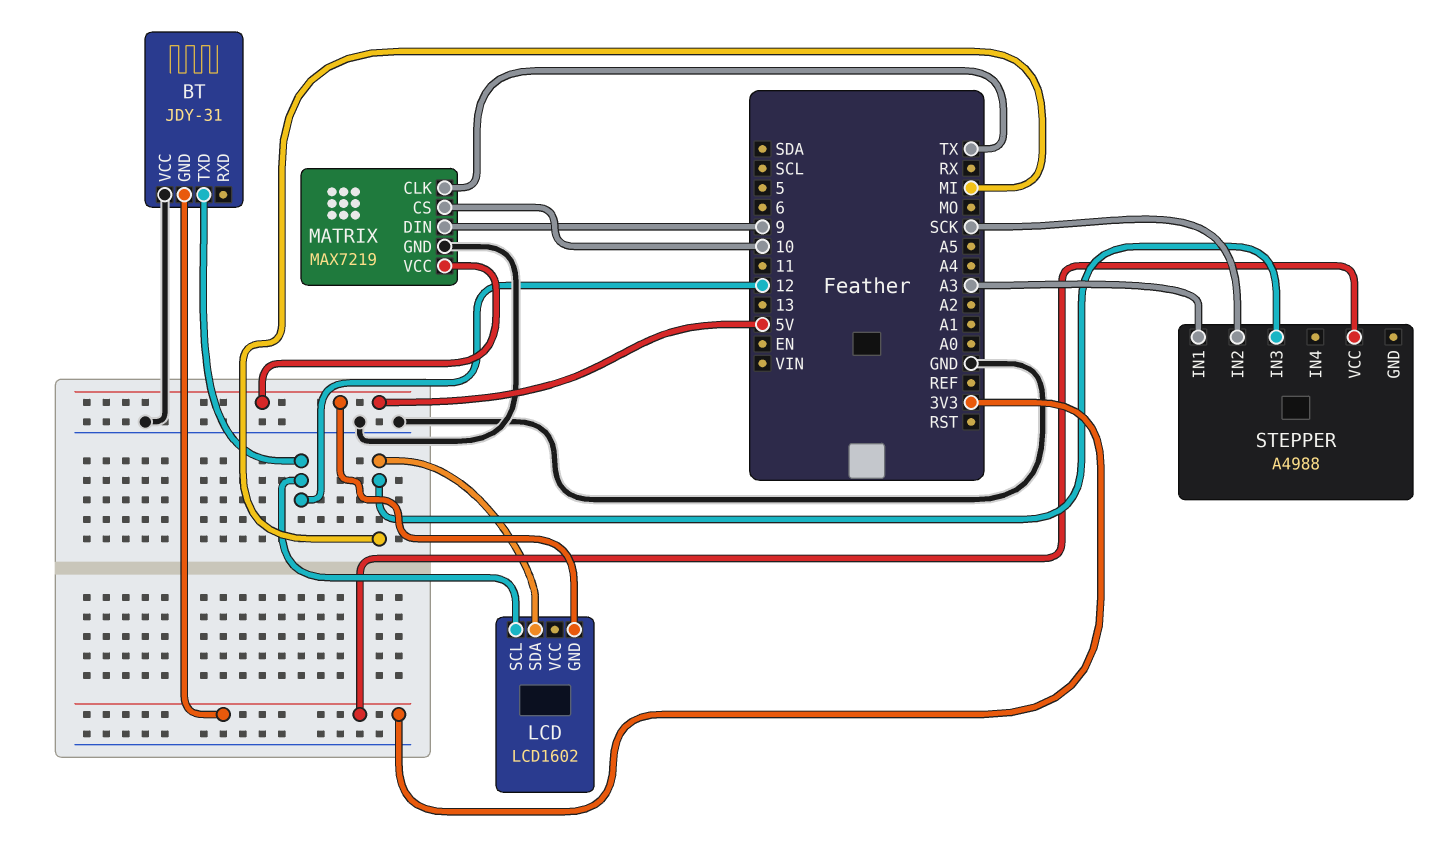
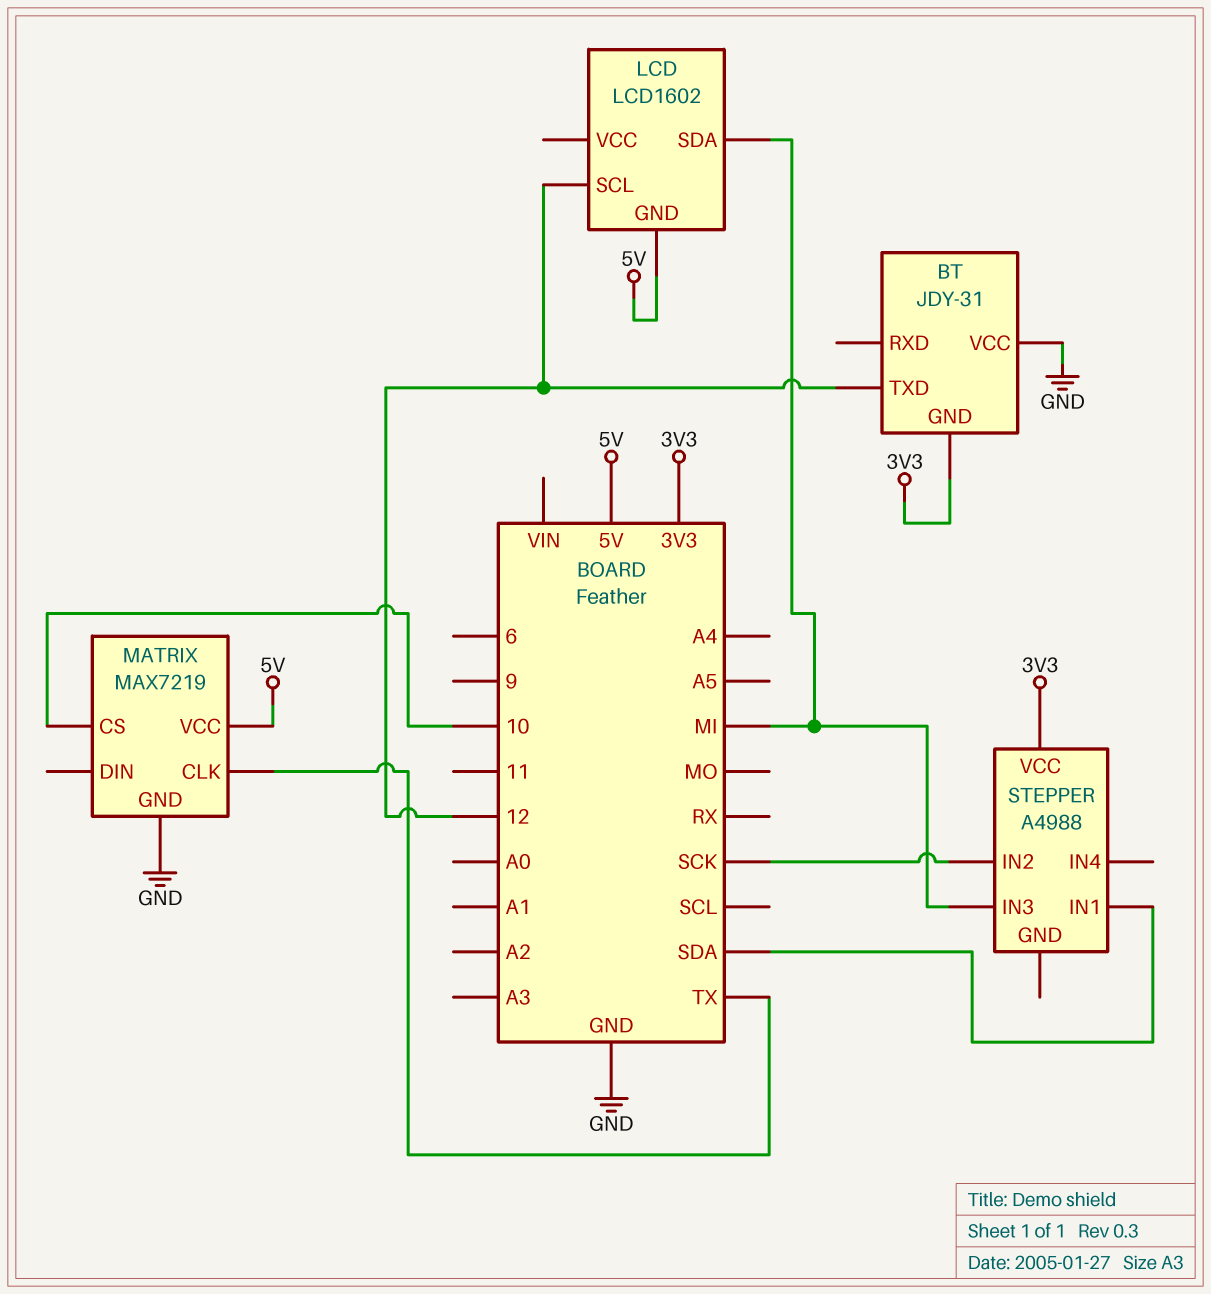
MATRIX pin DIN: 9 -> none
STEPPER pin IN1: A3 -> SDA

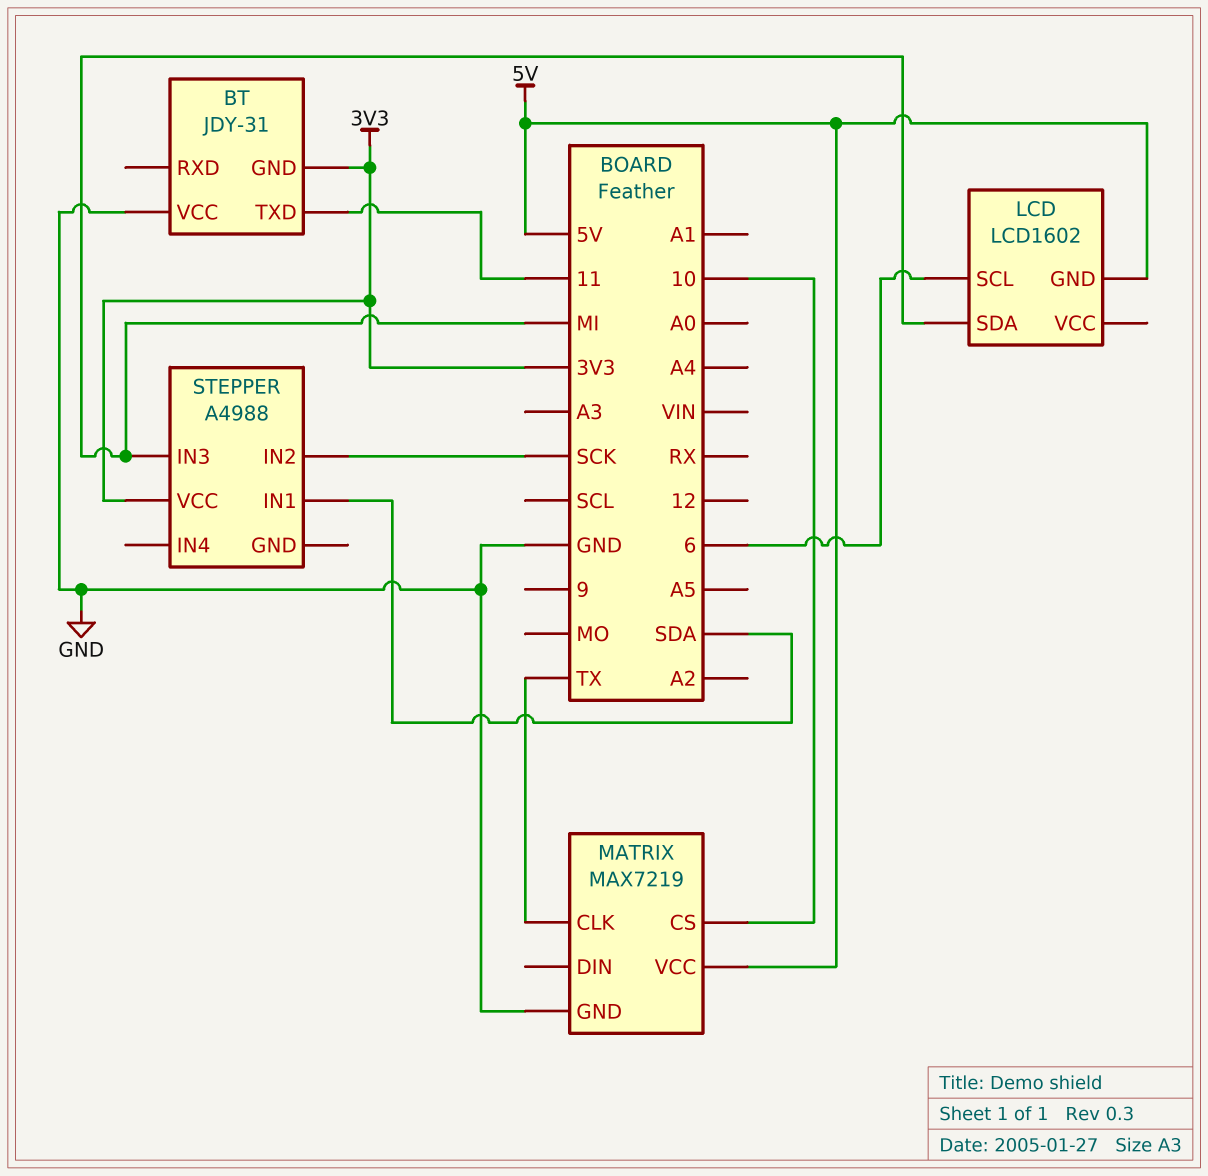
BT pin TXD: 12 -> 11
LCD pin SCL: 12 -> 6

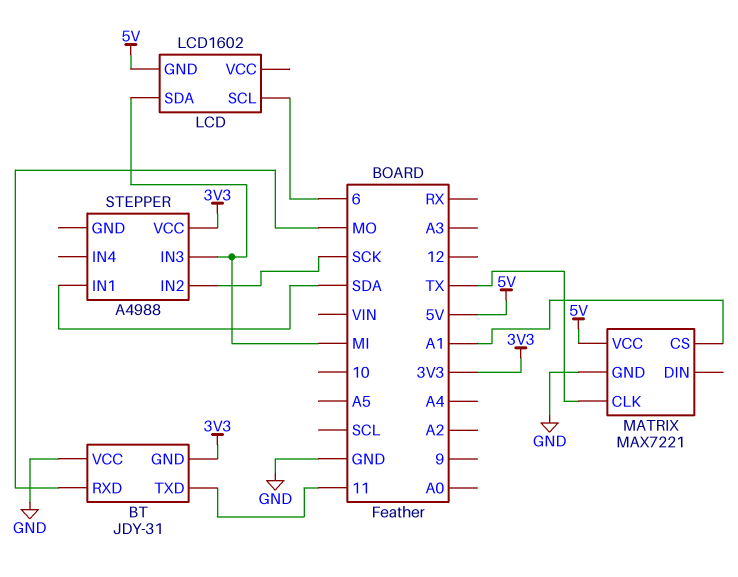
BT pin RXD: none -> MO
MATRIX: MAX7219 -> MAX7221
MATRIX pin CS: 10 -> A1

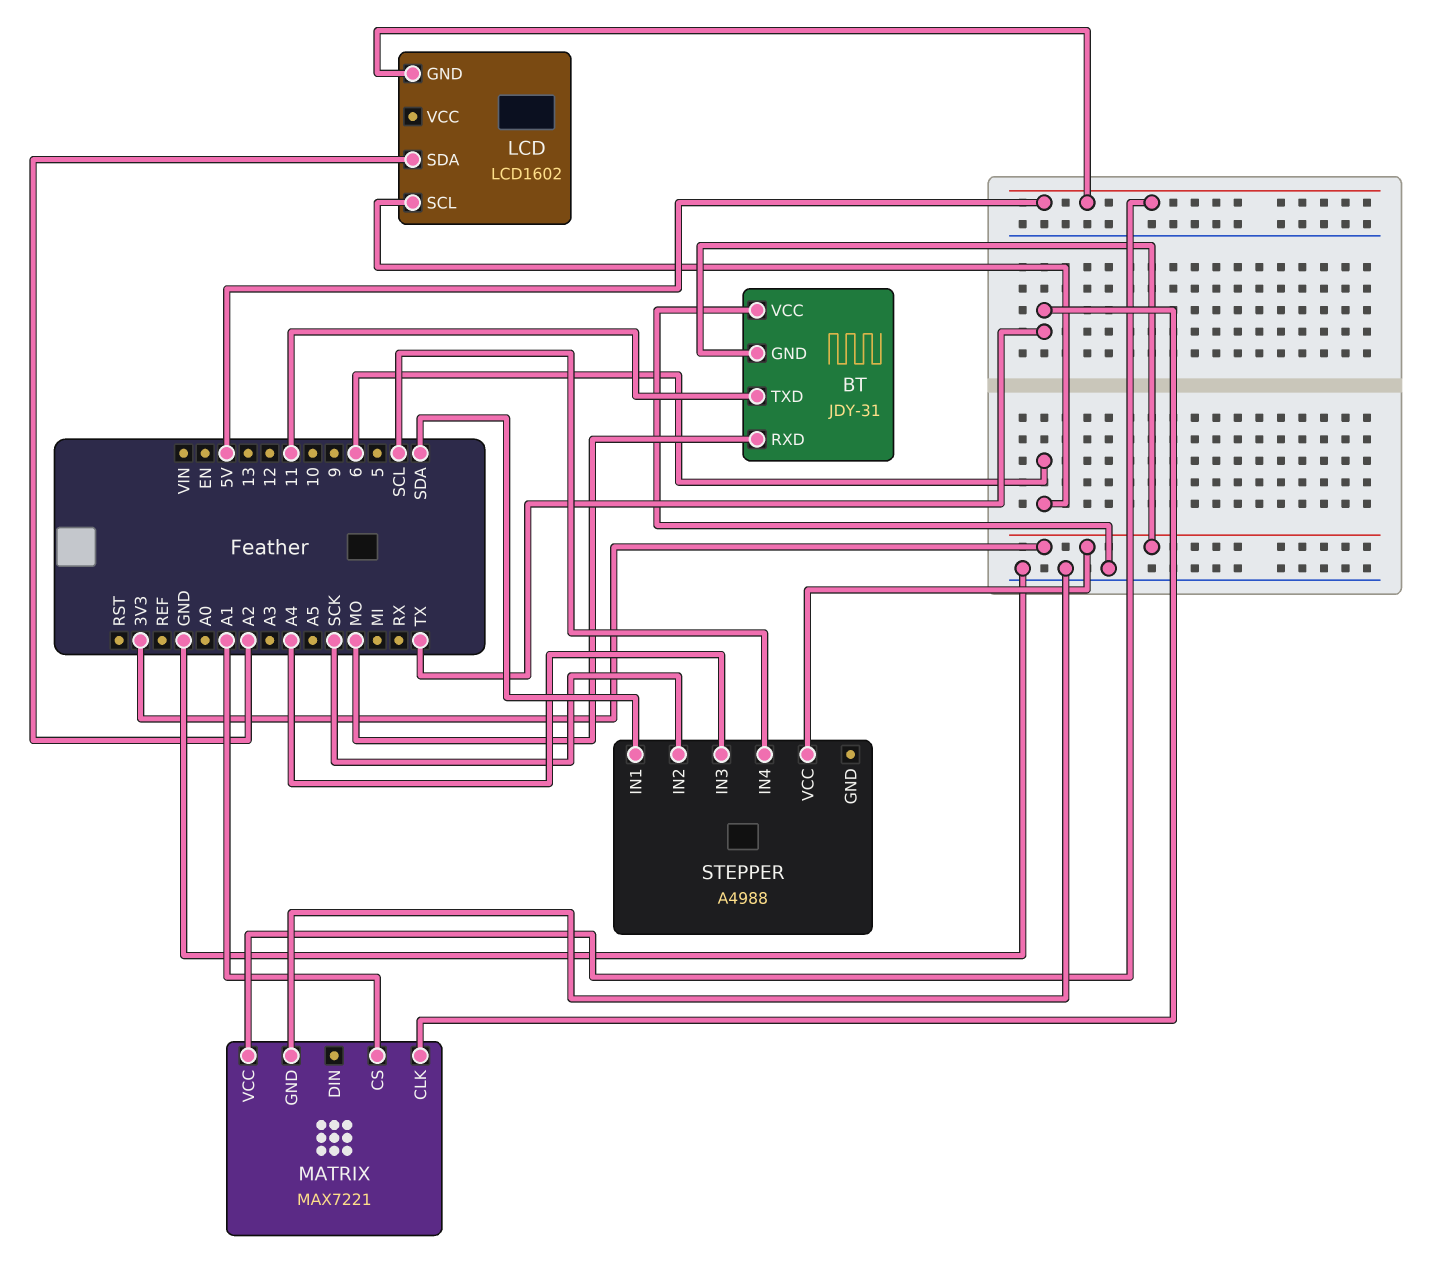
LCD pin SDA: MI -> A2
STEPPER pin IN3: MI -> A4
STEPPER pin IN4: none -> SCL

